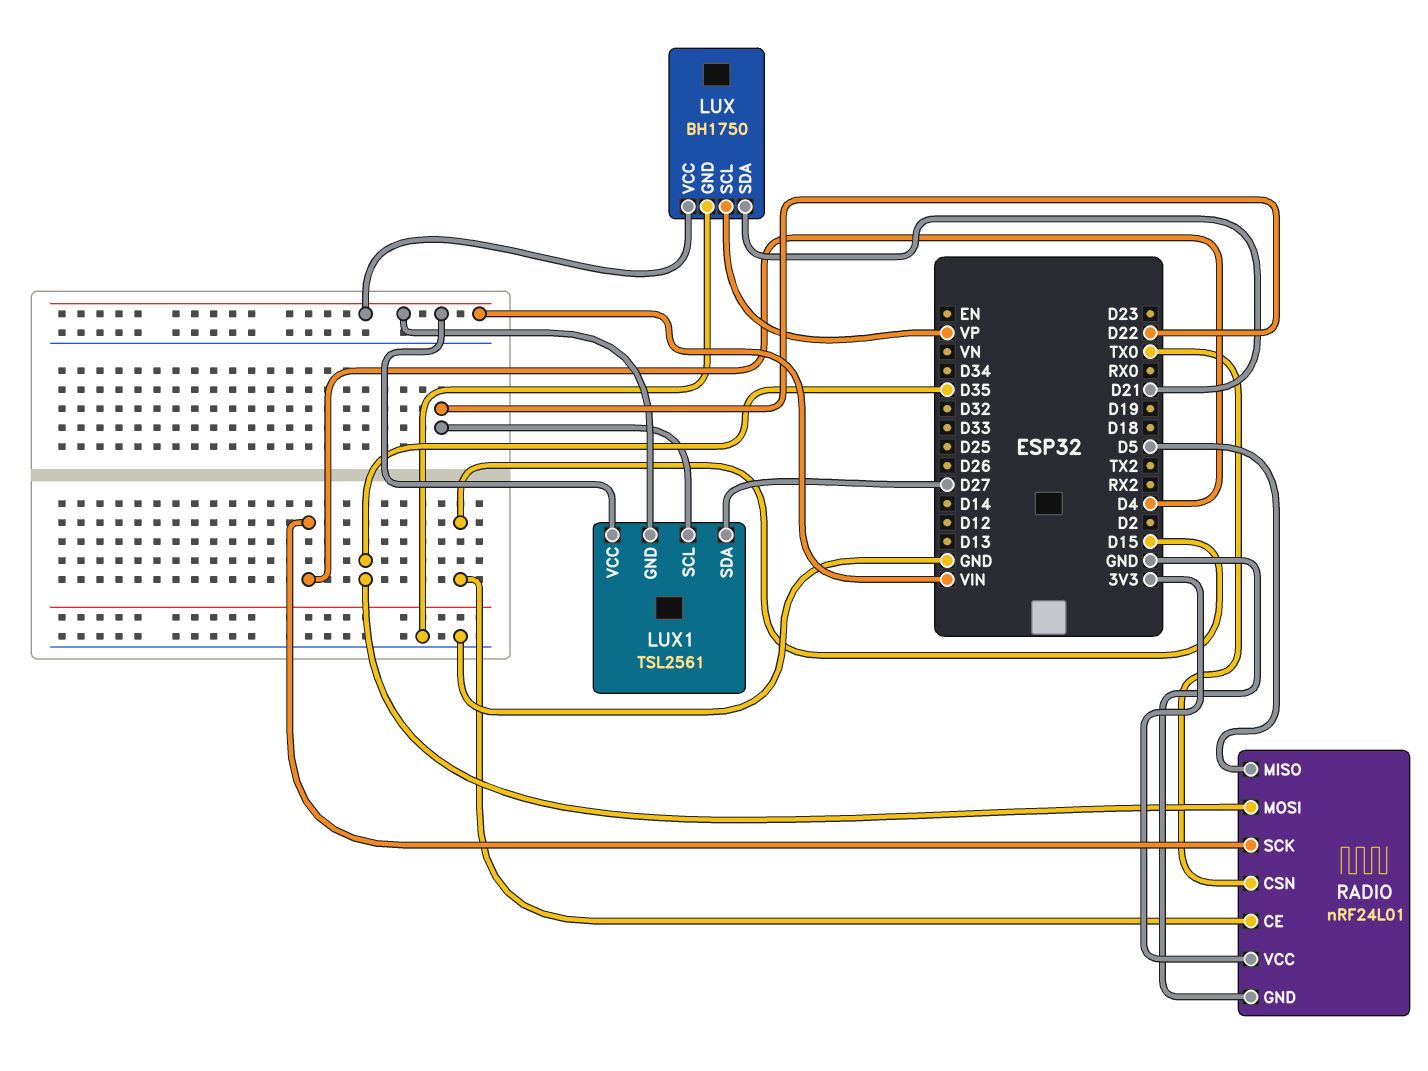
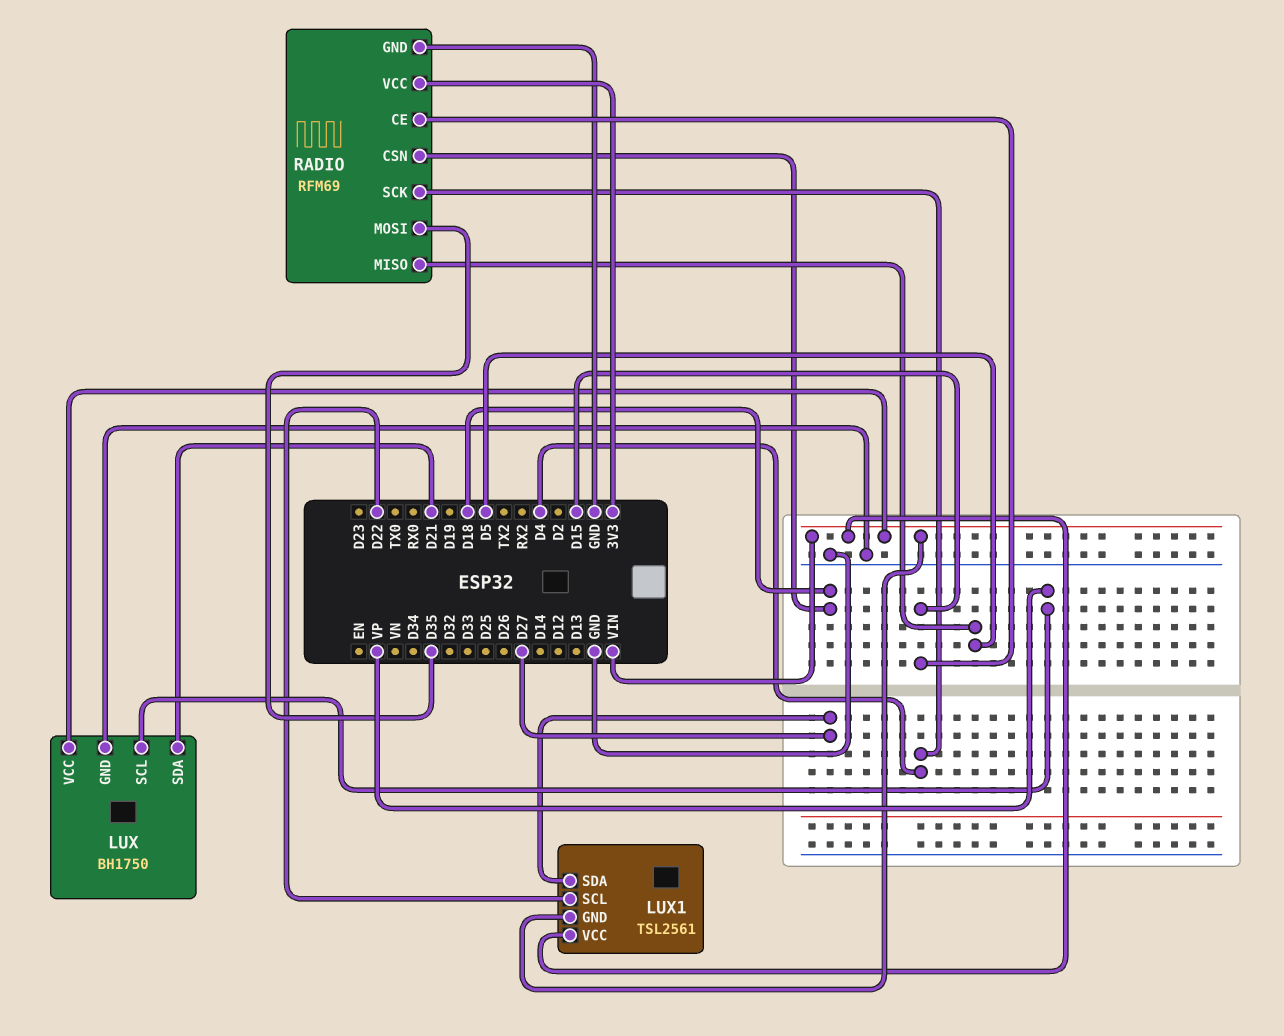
RADIO: nRF24L01 -> RFM69
RADIO pin CSN: TX0 -> D18

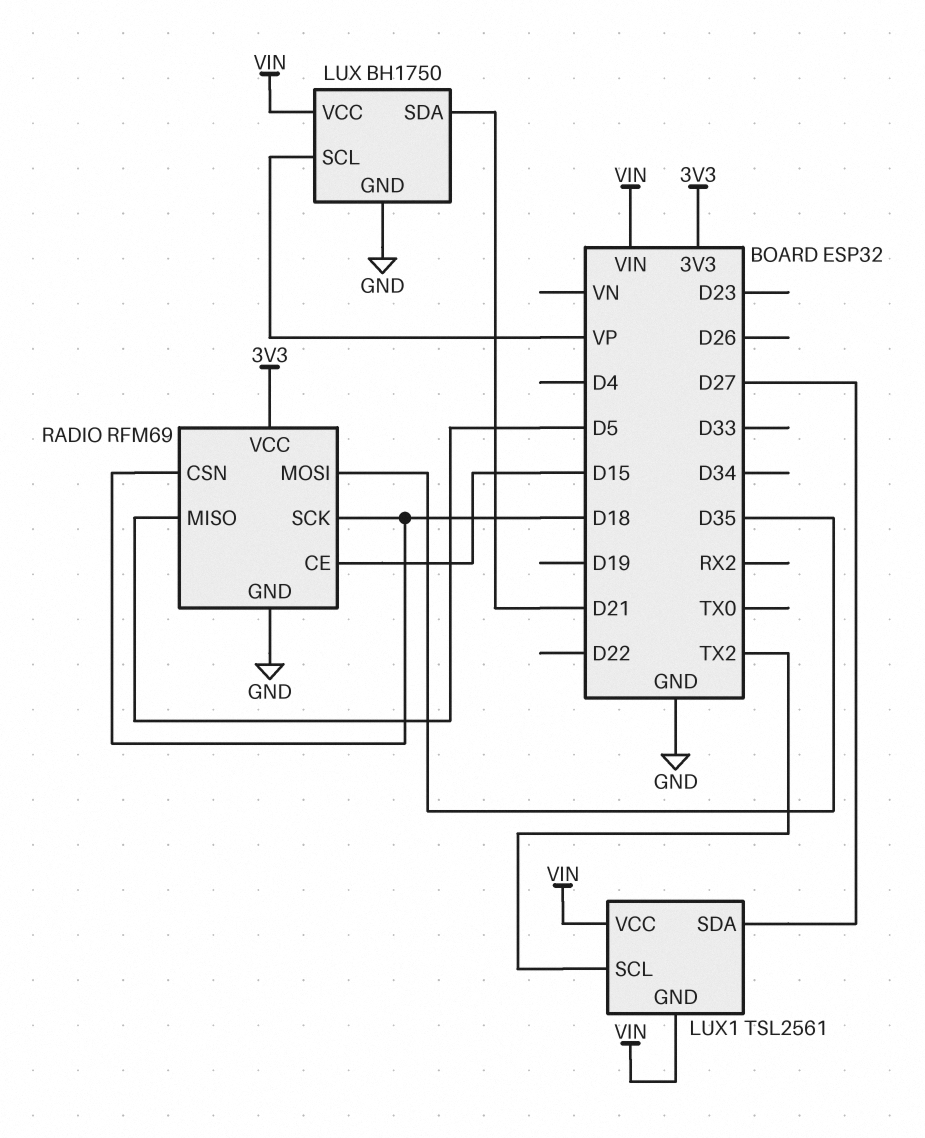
LUX1 pin SCL: D22 -> TX2
RADIO pin SCK: D4 -> D18

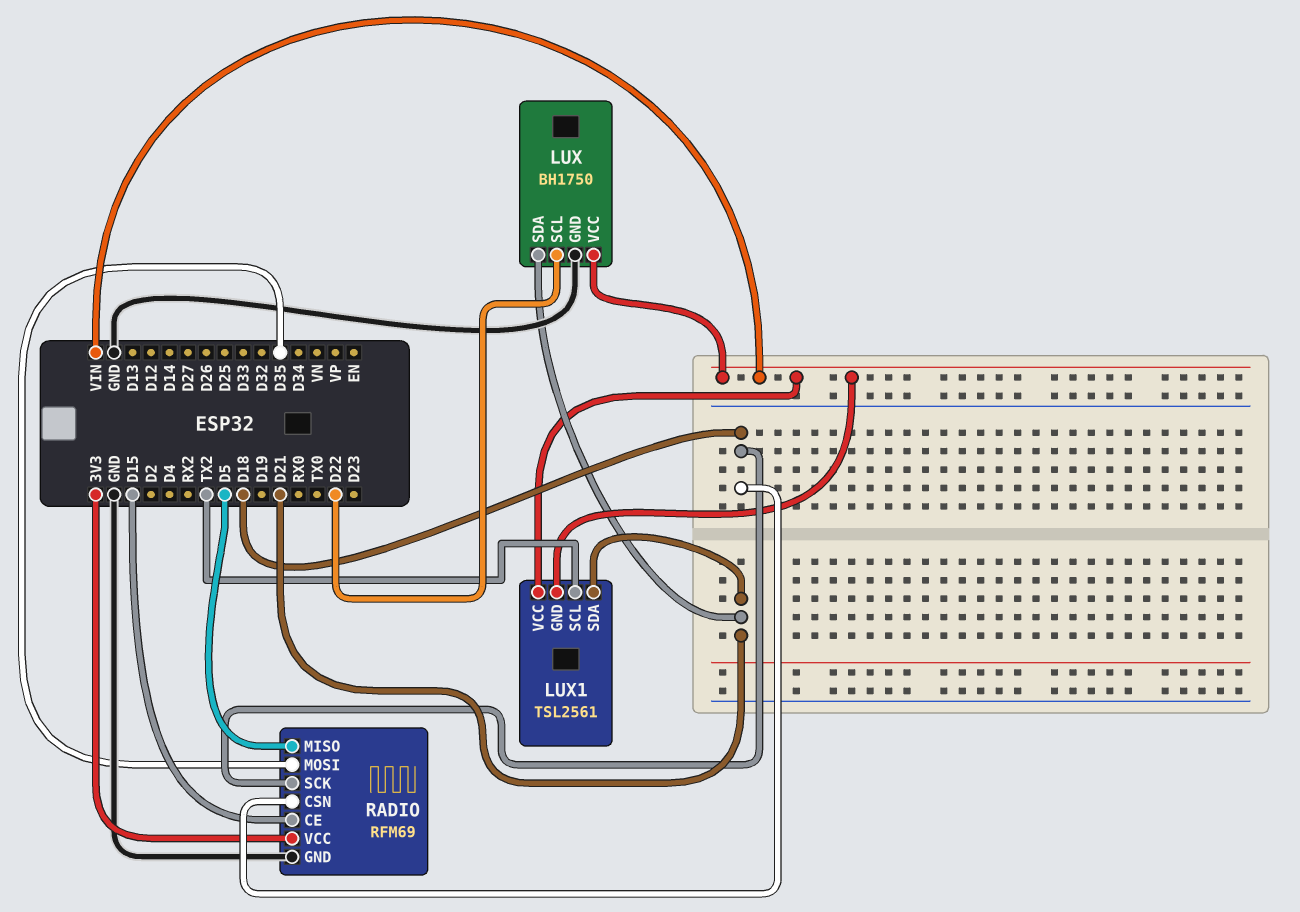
LUX pin SCL: VP -> D22
LUX1 pin SDA: D27 -> D21

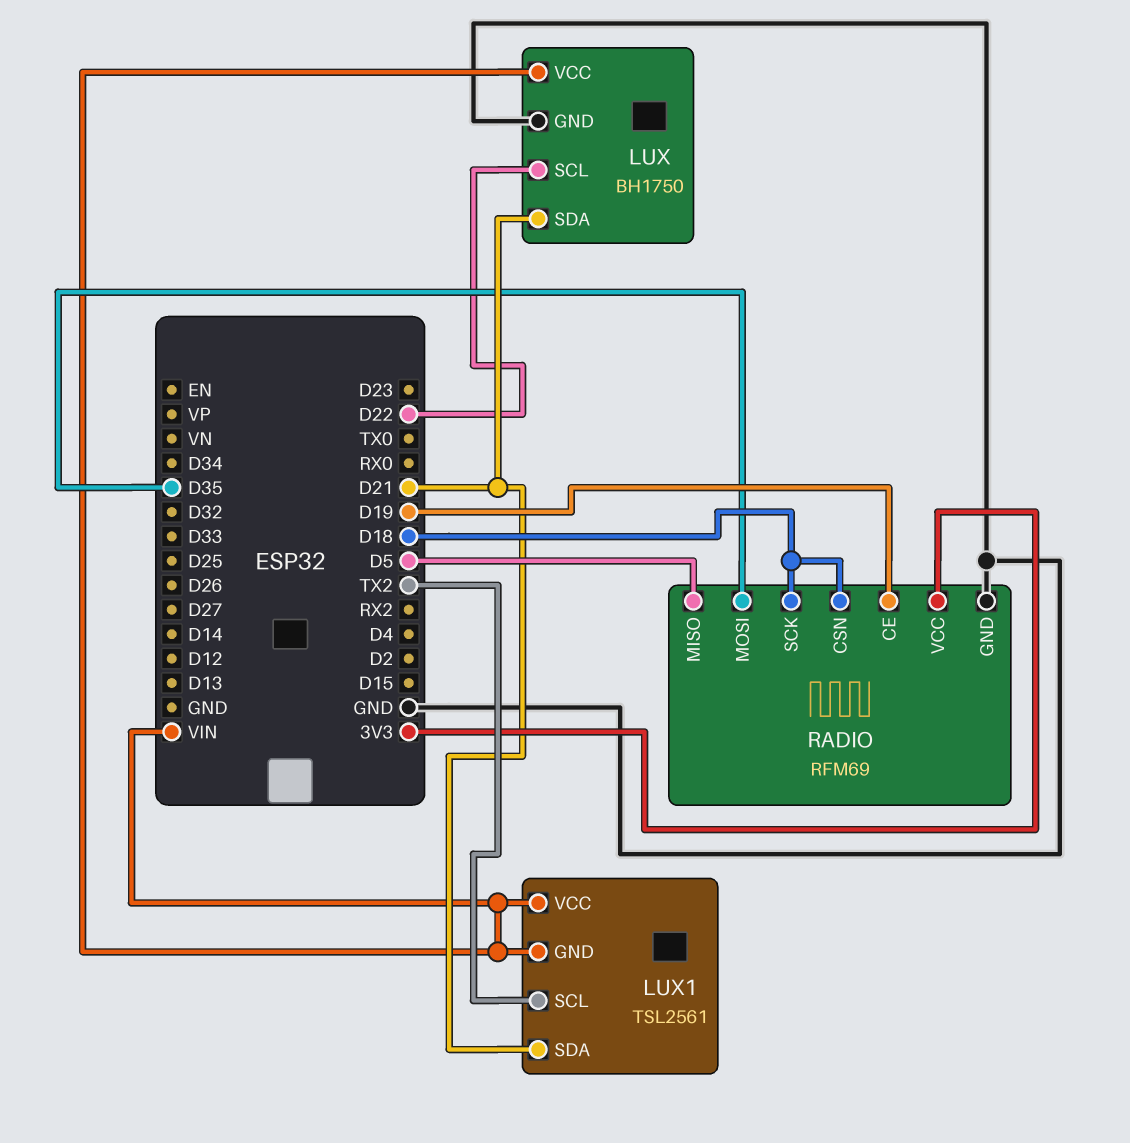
RADIO pin CE: D15 -> D19

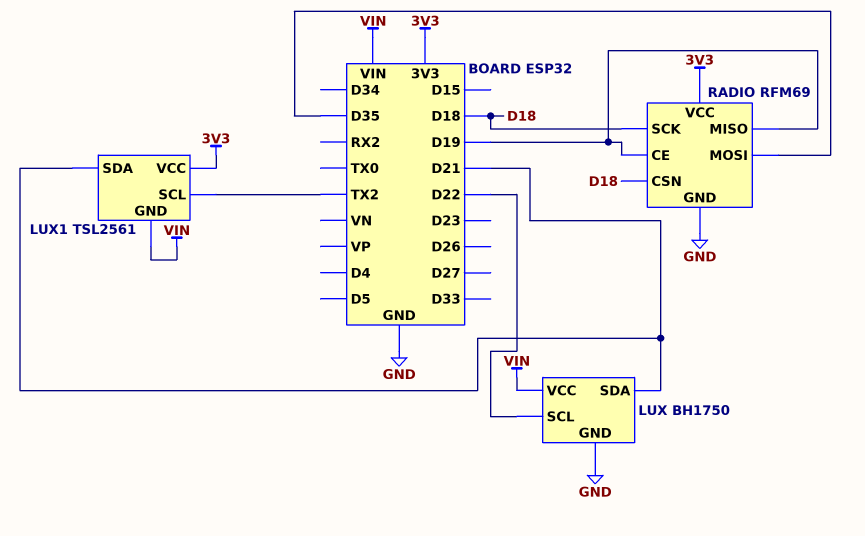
LUX1 pin VCC: VIN -> 3V3
RADIO pin MISO: D5 -> D19

